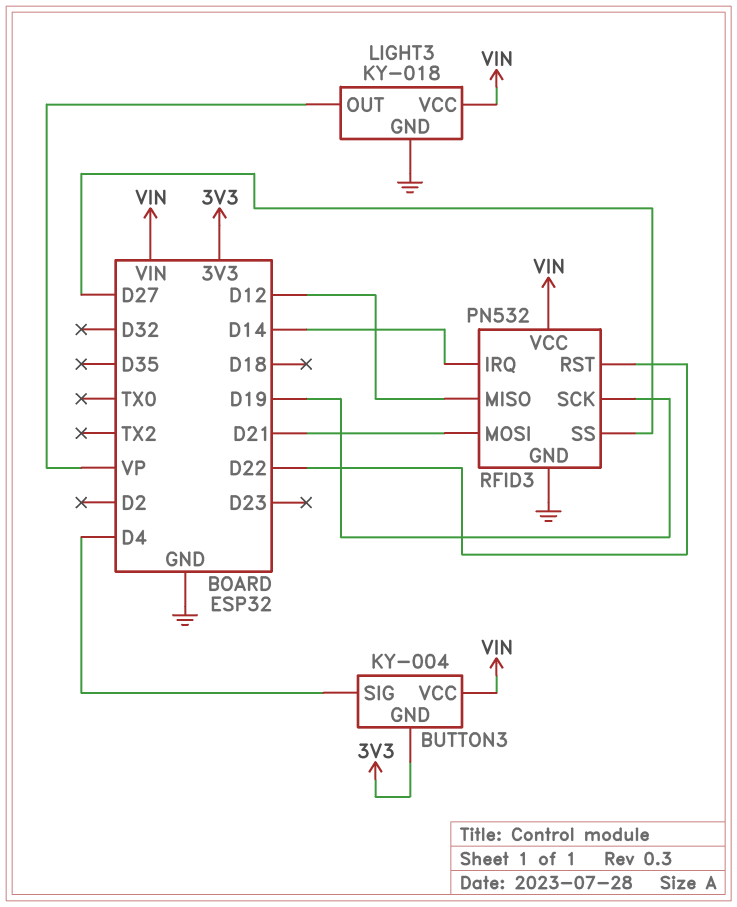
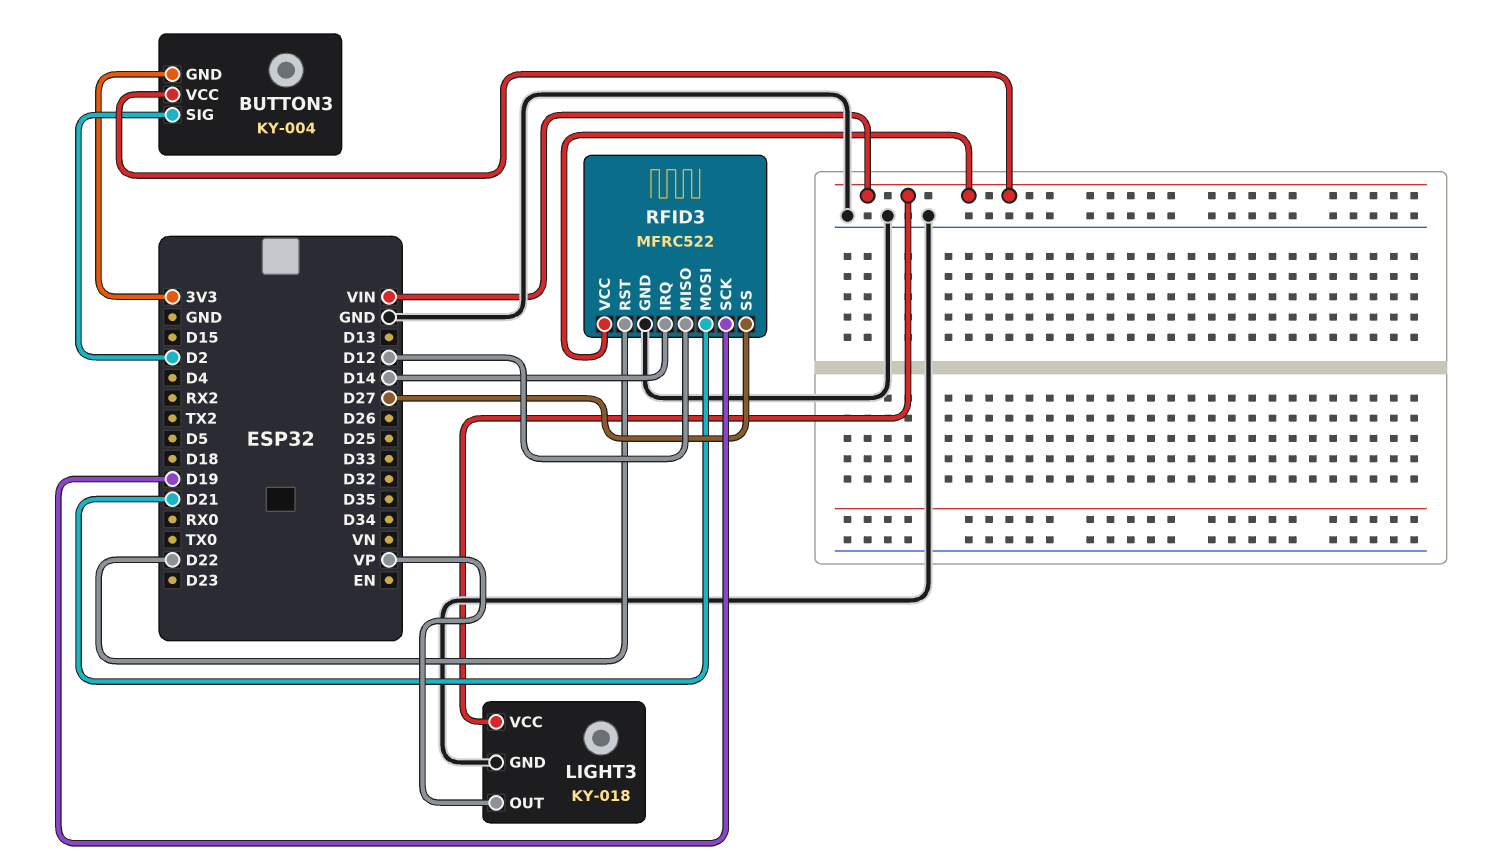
BUTTON3 pin SIG: D4 -> D2
RFID3: PN532 -> MFRC522

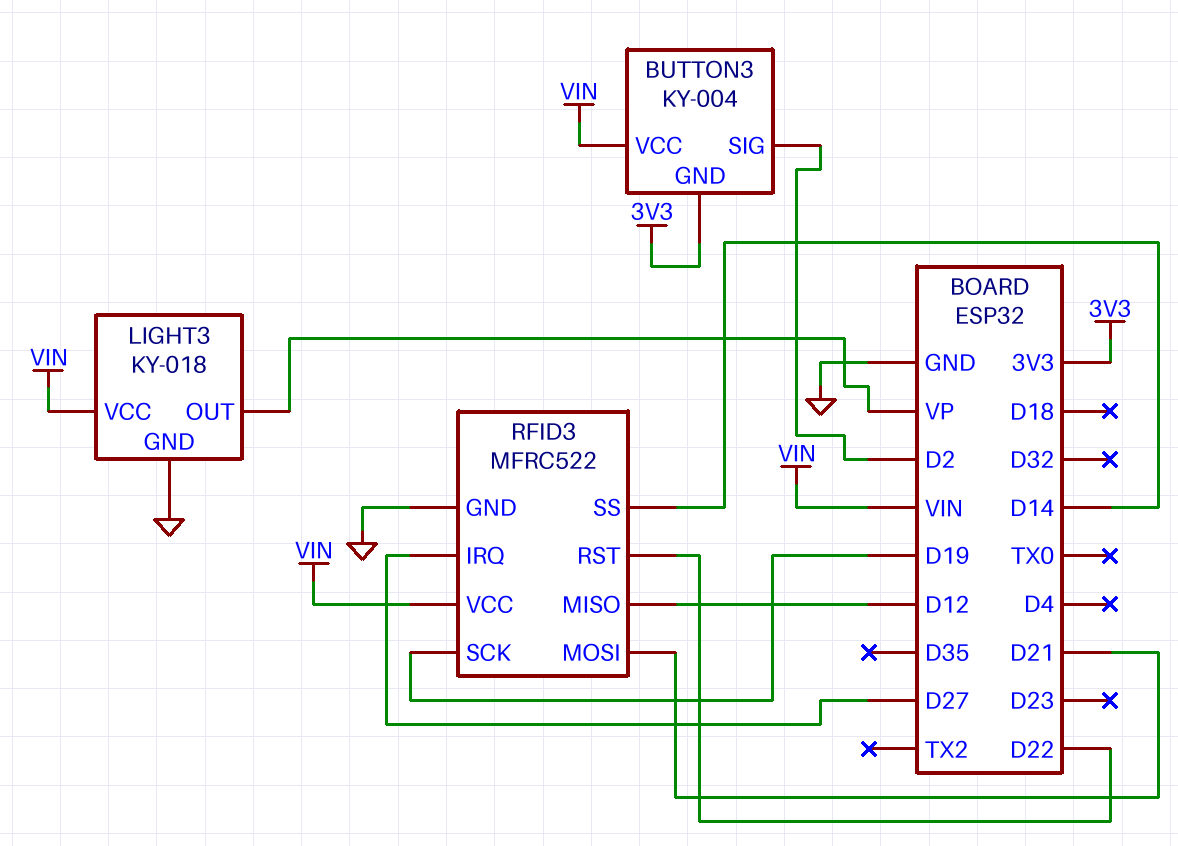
RFID3 pin IRQ: D14 -> D27
RFID3 pin SS: D27 -> D14

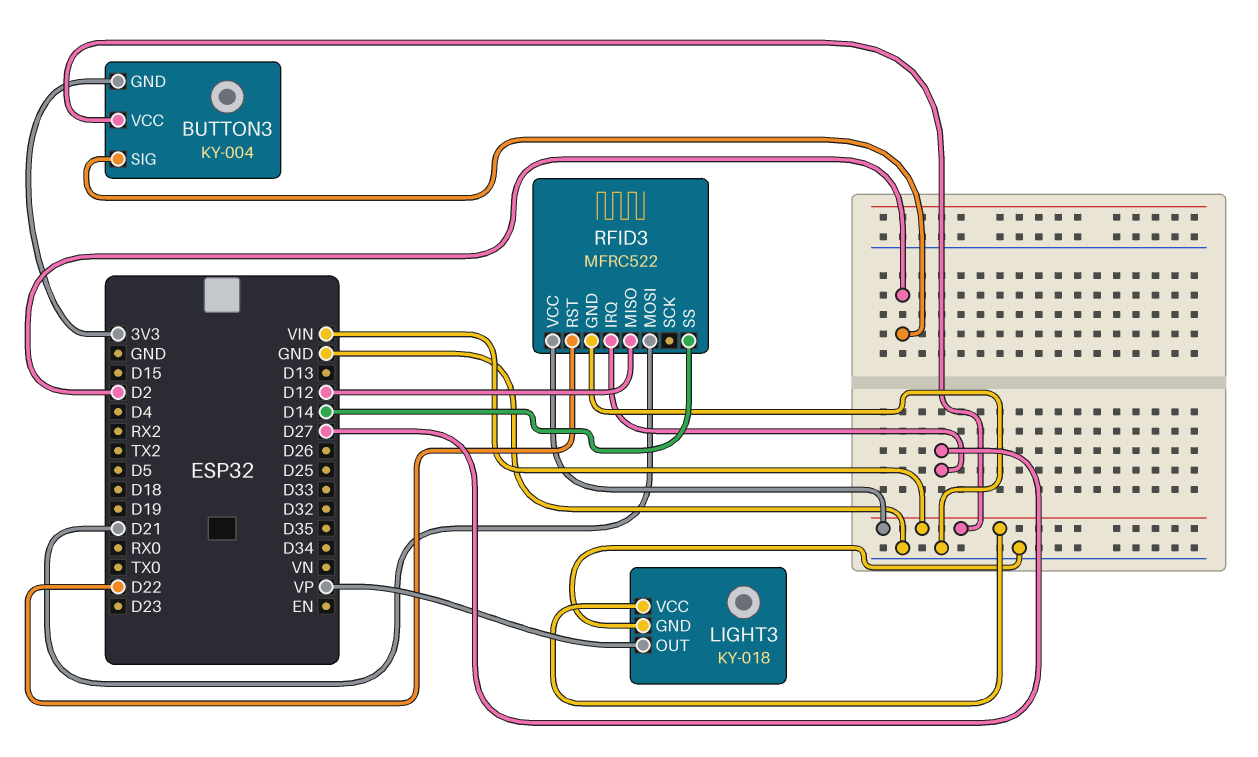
RFID3 pin SCK: D19 -> none

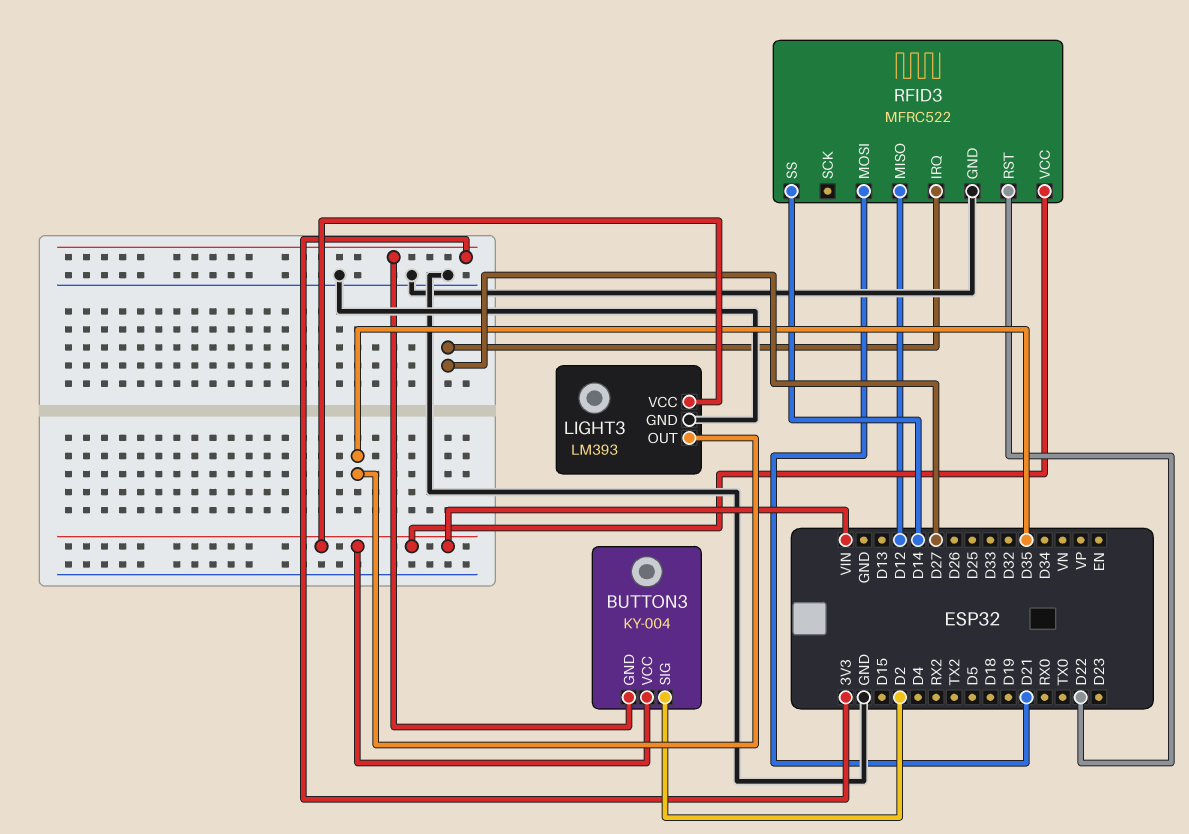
LIGHT3: KY-018 -> LM393
LIGHT3 pin OUT: VP -> D35

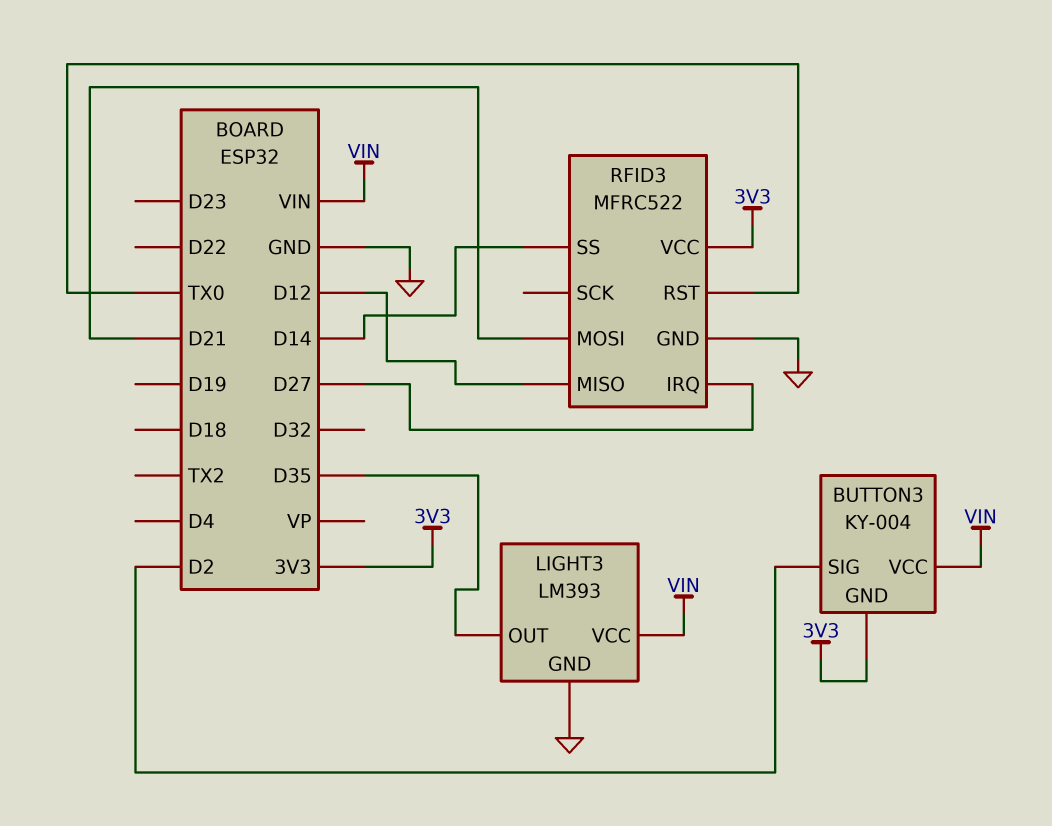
RFID3 pin RST: D22 -> TX0
RFID3 pin VCC: VIN -> 3V3

